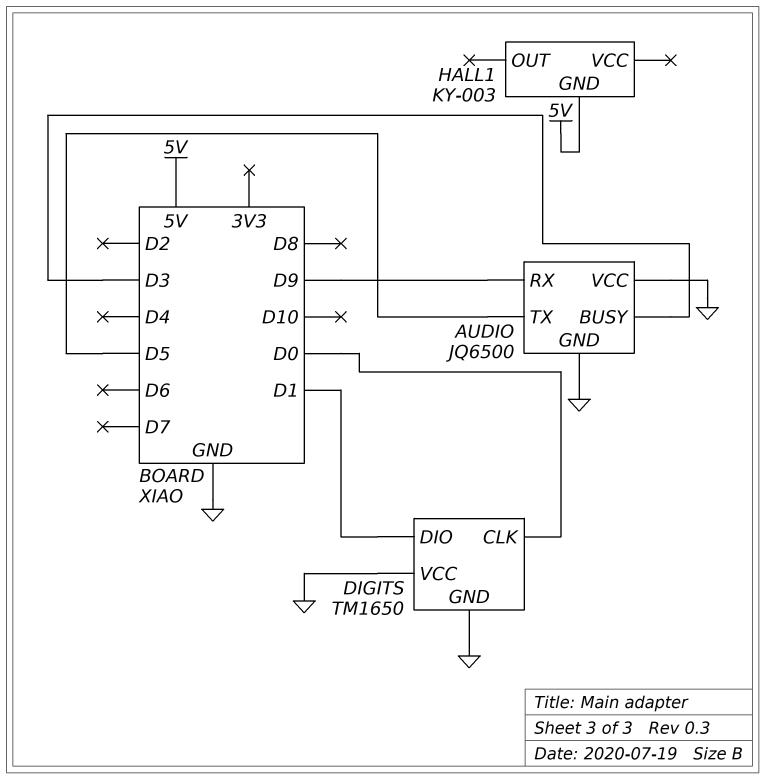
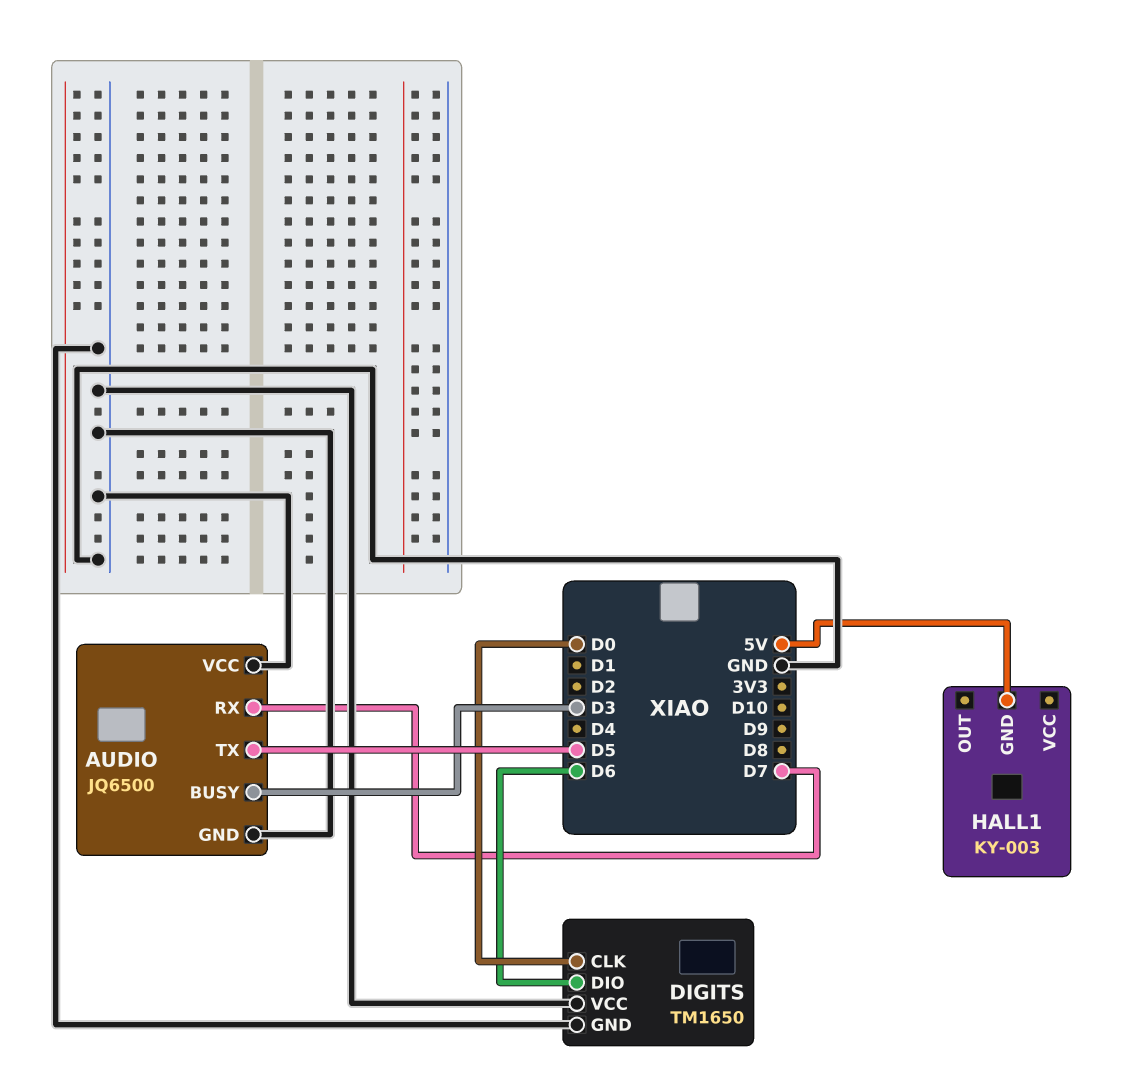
AUDIO pin RX: D9 -> D7
DIGITS pin DIO: D1 -> D6

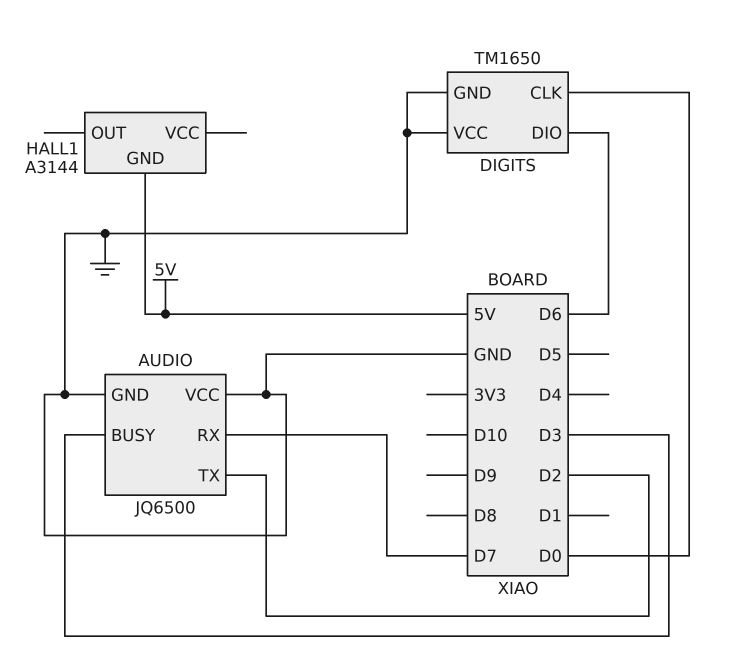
AUDIO pin TX: D5 -> D2
HALL1: KY-003 -> A3144

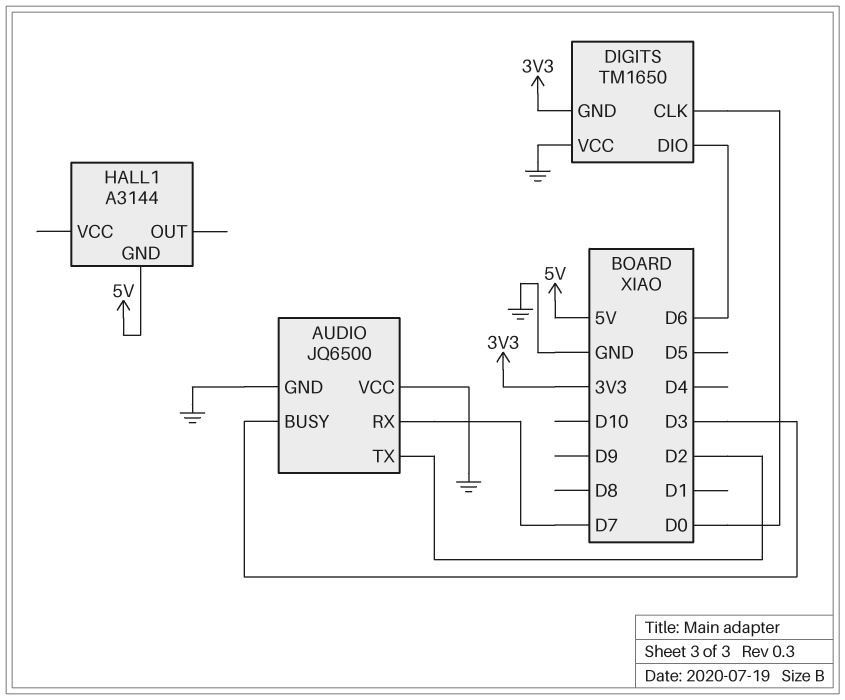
DIGITS pin GND: GND -> 3V3

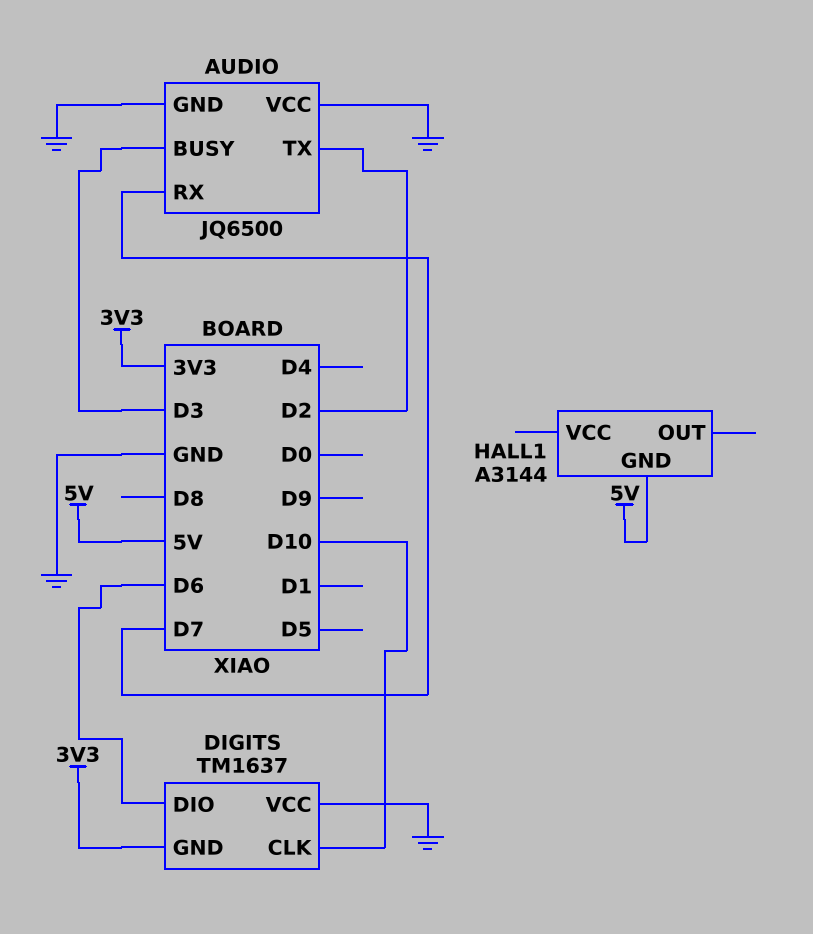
DIGITS: TM1650 -> TM1637
DIGITS pin CLK: D0 -> D10

